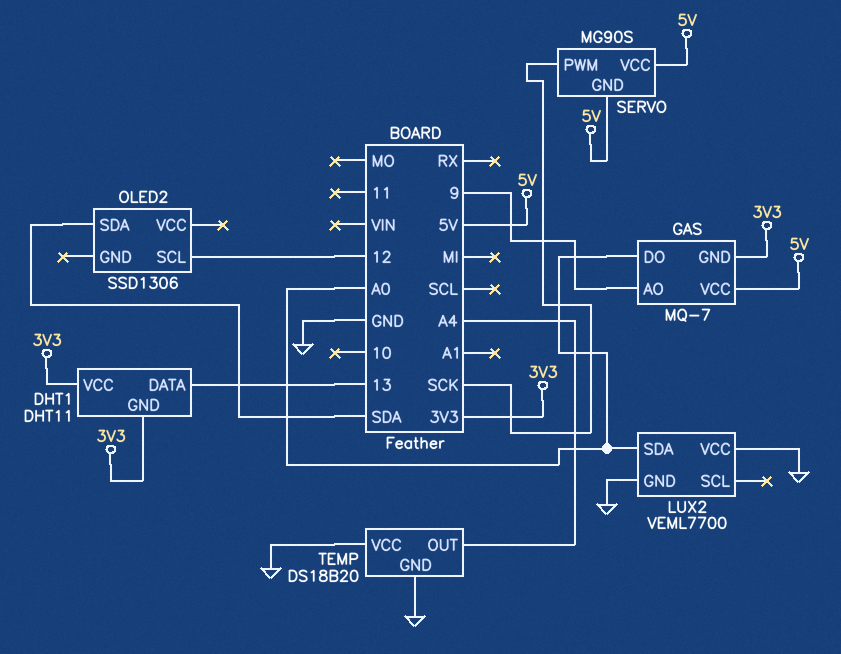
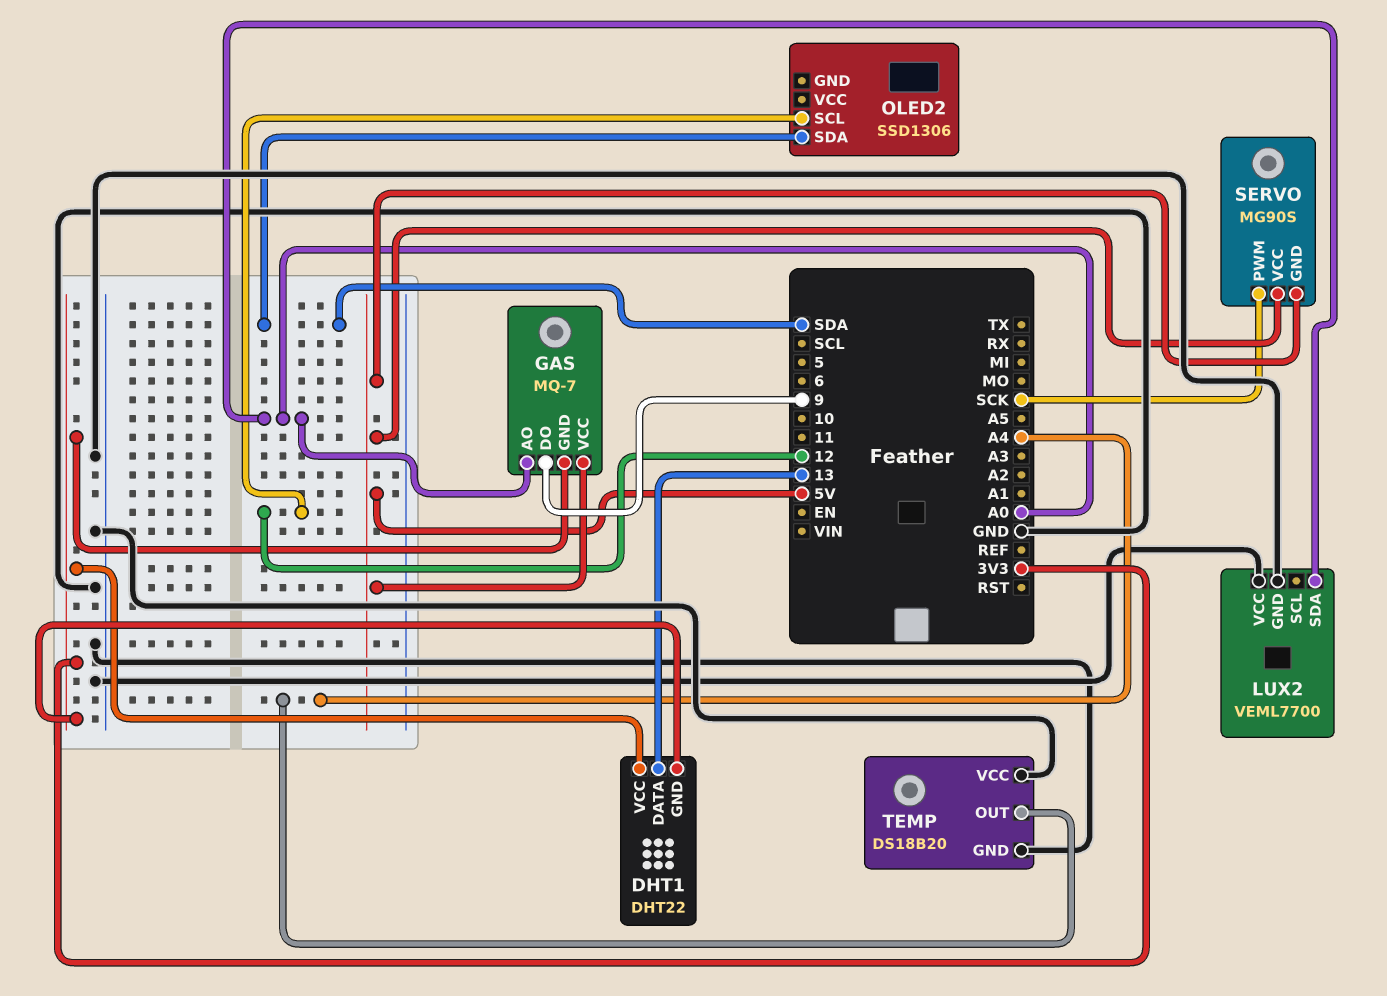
DHT1: DHT11 -> DHT22
GAS pin AO: 9 -> A0
GAS pin DO: A0 -> 9

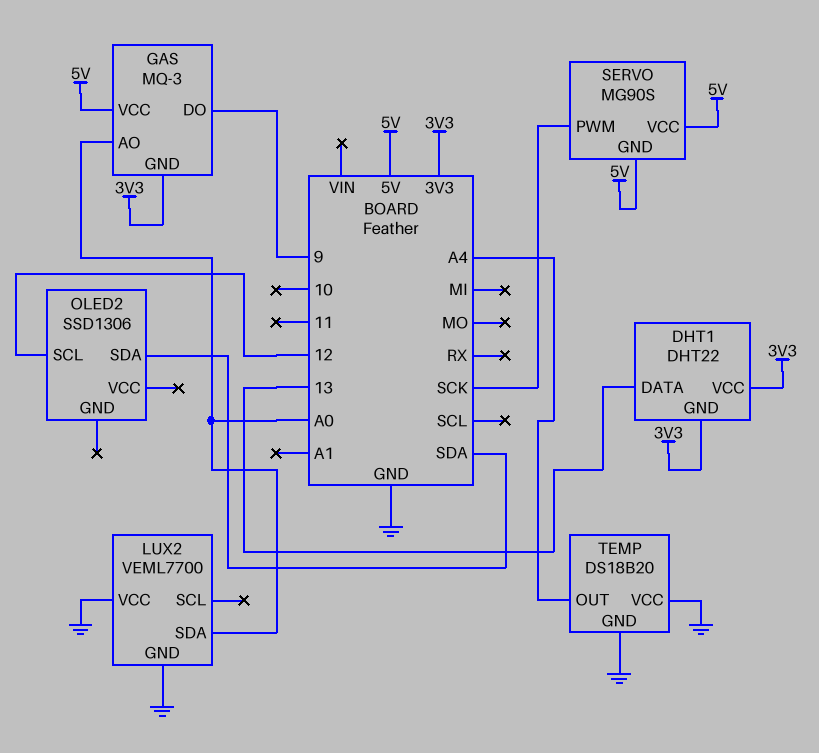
GAS: MQ-7 -> MQ-3

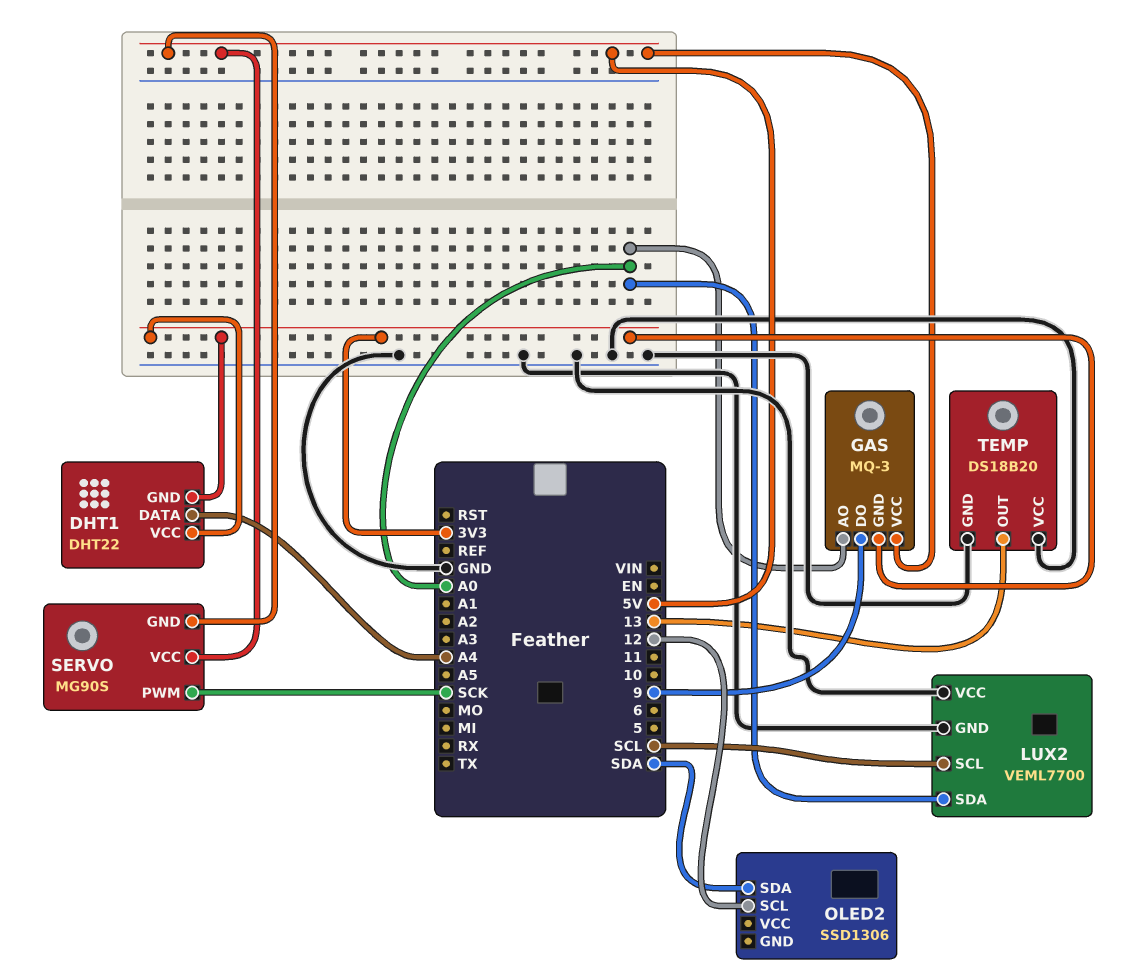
DHT1 pin DATA: 13 -> A4
LUX2 pin SCL: none -> SCL
TEMP pin OUT: A4 -> 13

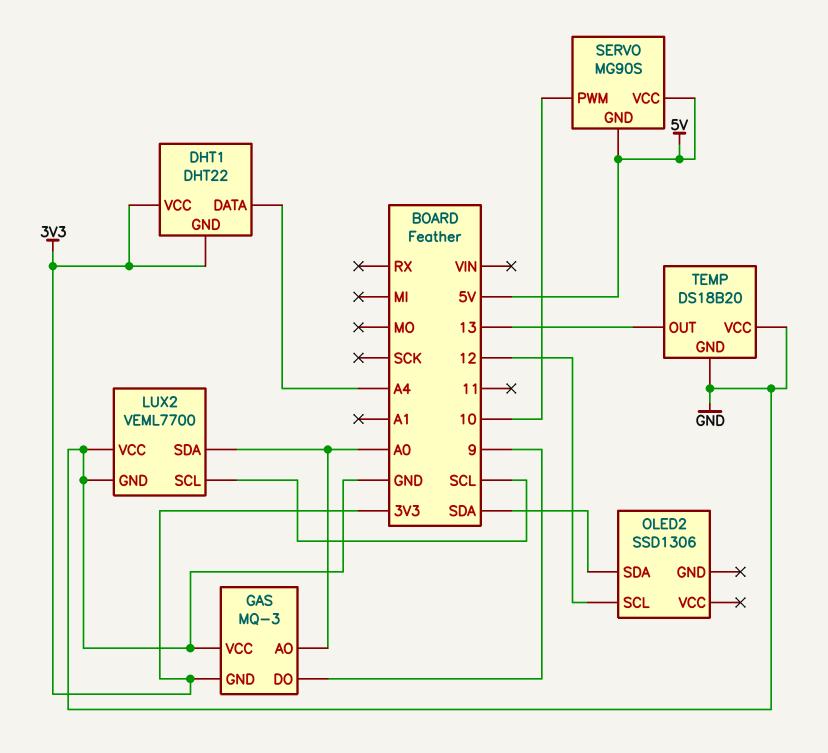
GAS pin VCC: 5V -> GND
SERVO pin PWM: SCK -> 10

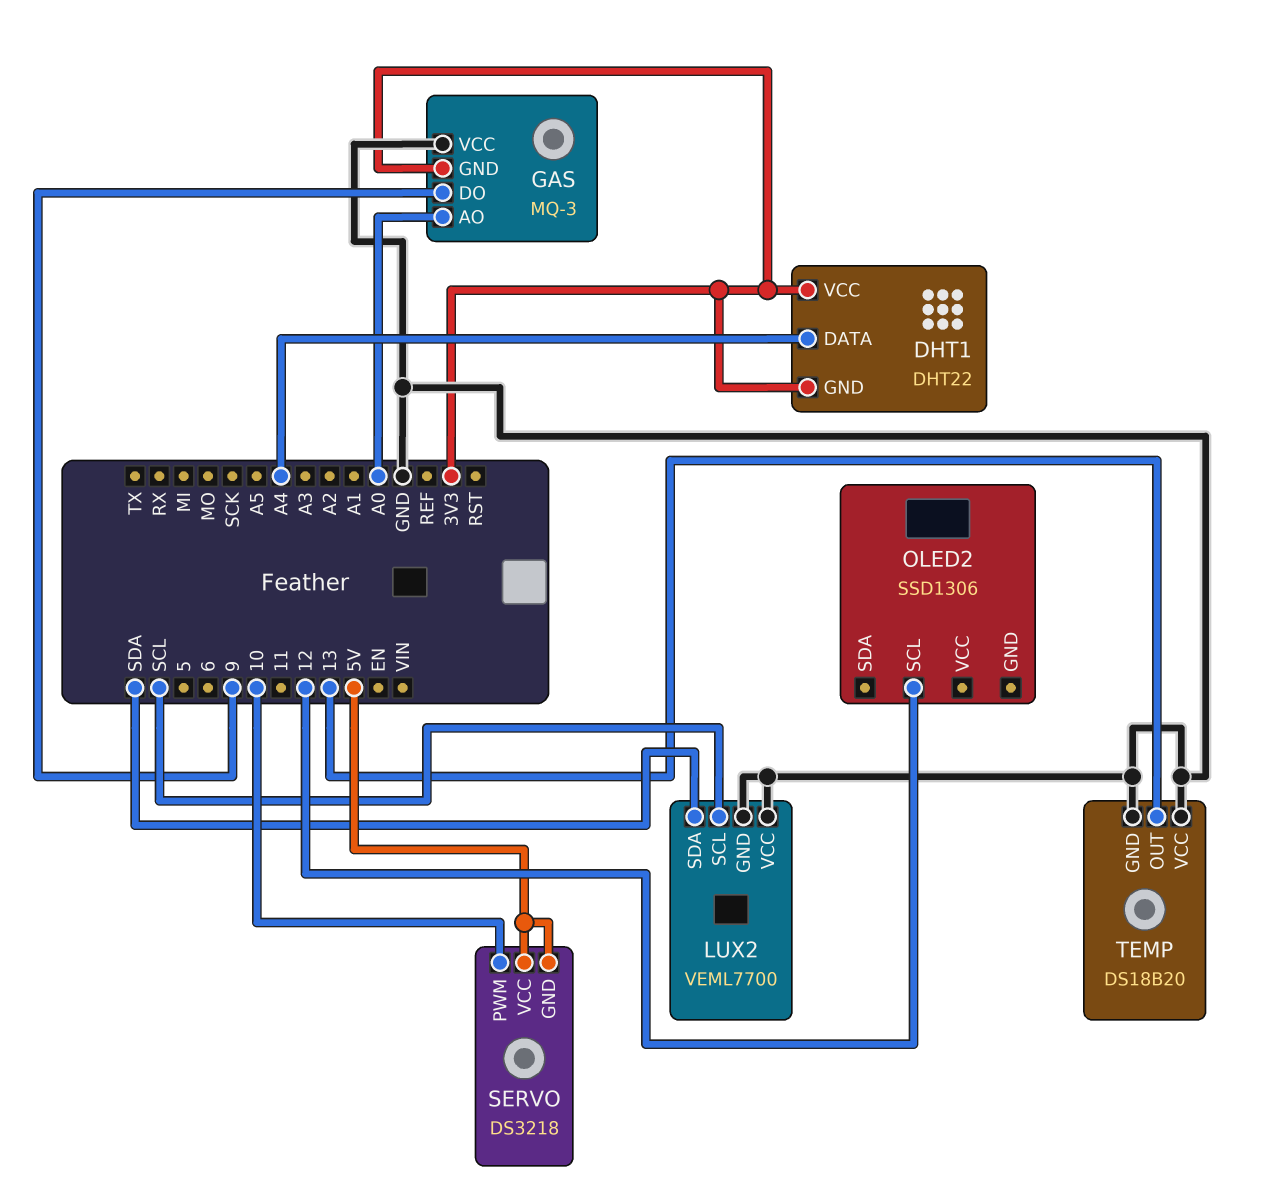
LUX2 pin SDA: A0 -> SDA
OLED2 pin SDA: SDA -> none
SERVO: MG90S -> DS3218

